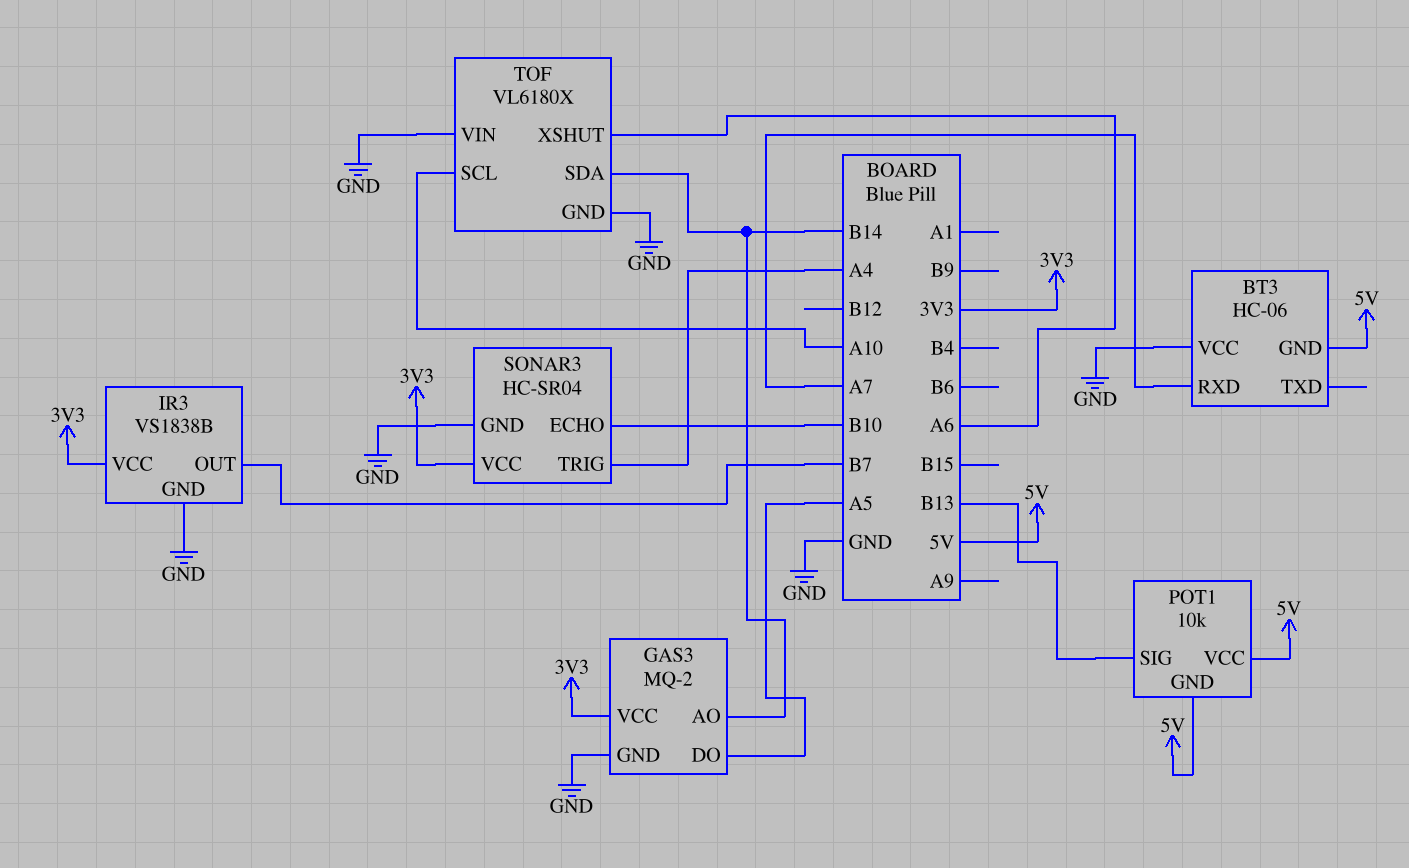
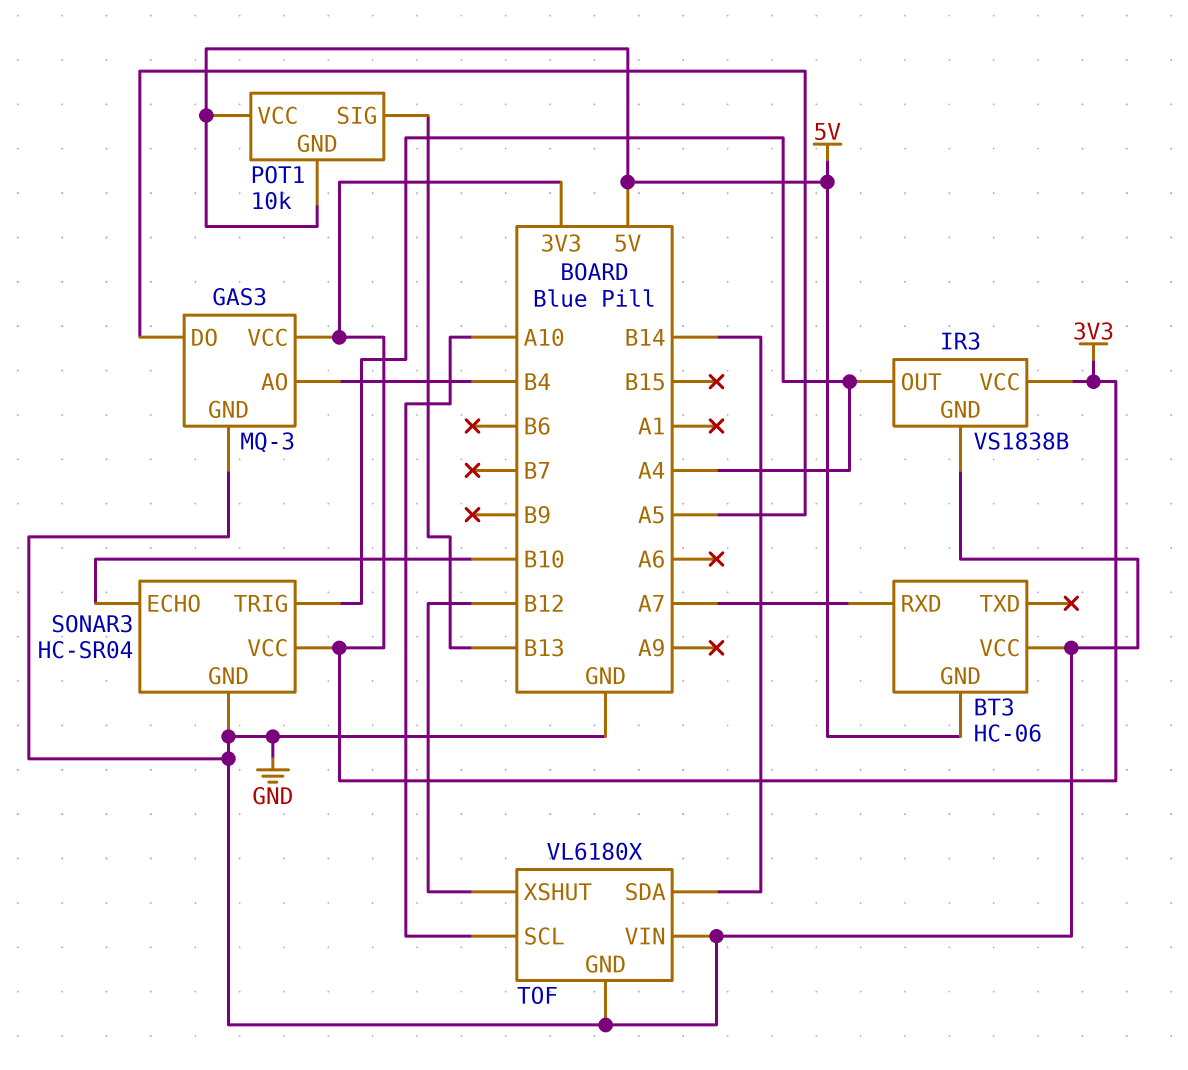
GAS3: MQ-2 -> MQ-3
GAS3 pin AO: B14 -> B4
IR3 pin OUT: B7 -> A4
TOF pin XSHUT: A6 -> B12

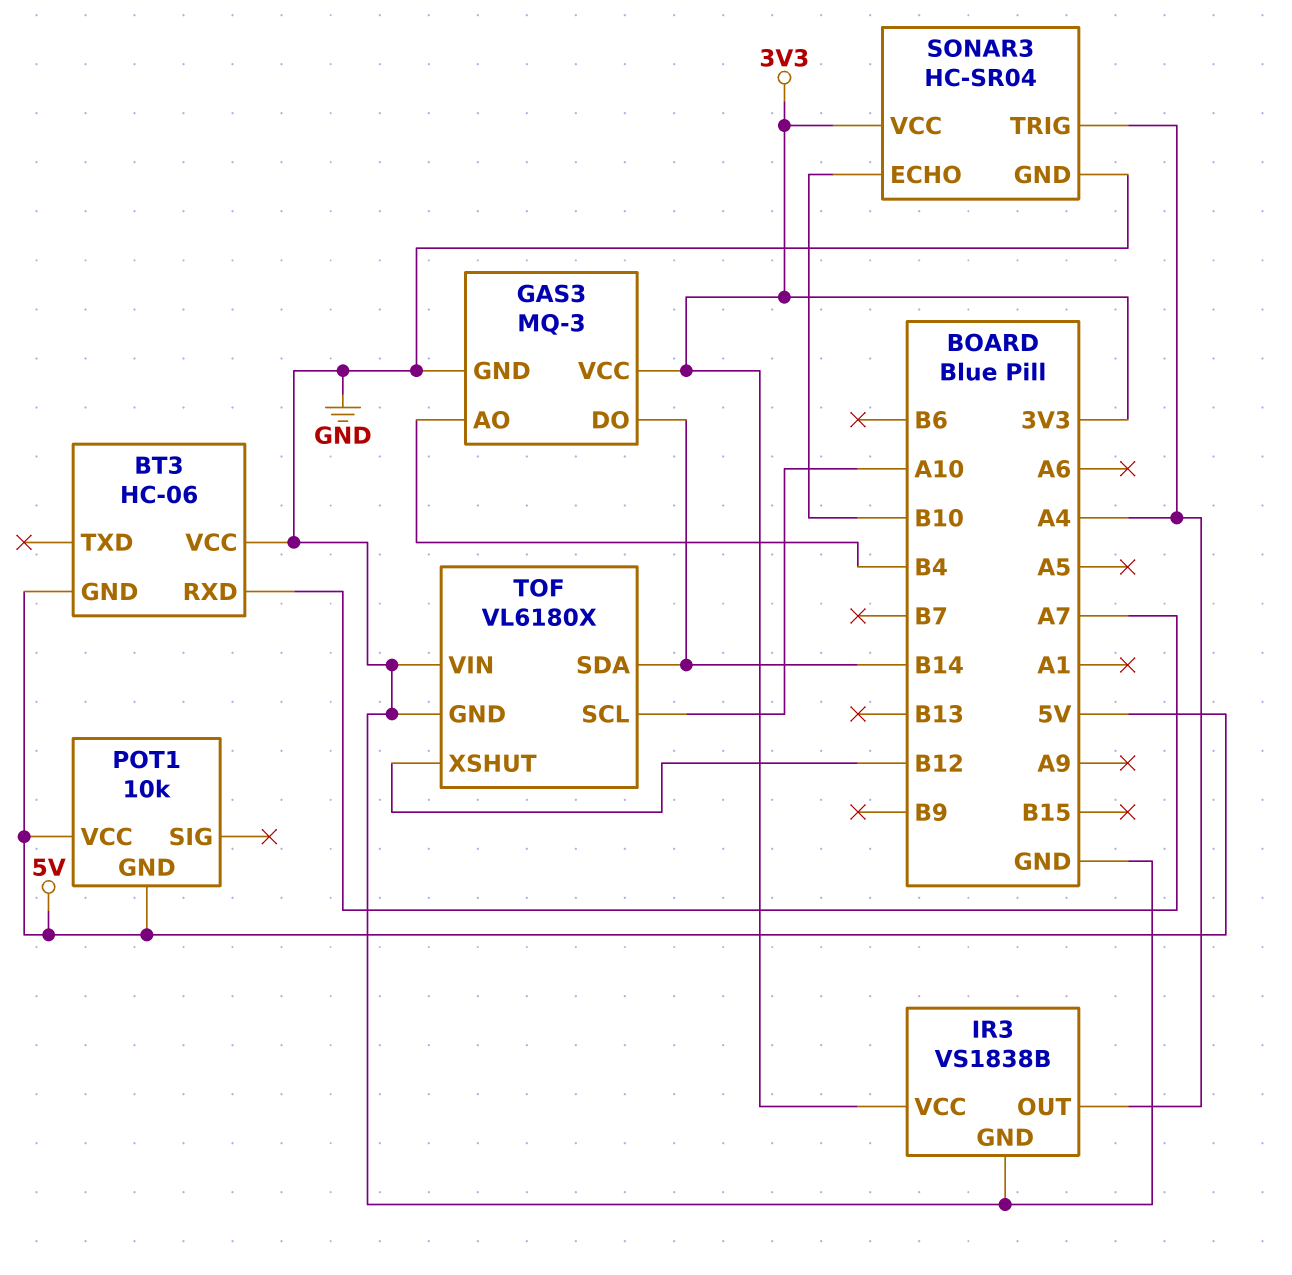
GAS3 pin DO: A5 -> B14
POT1 pin SIG: B13 -> none

